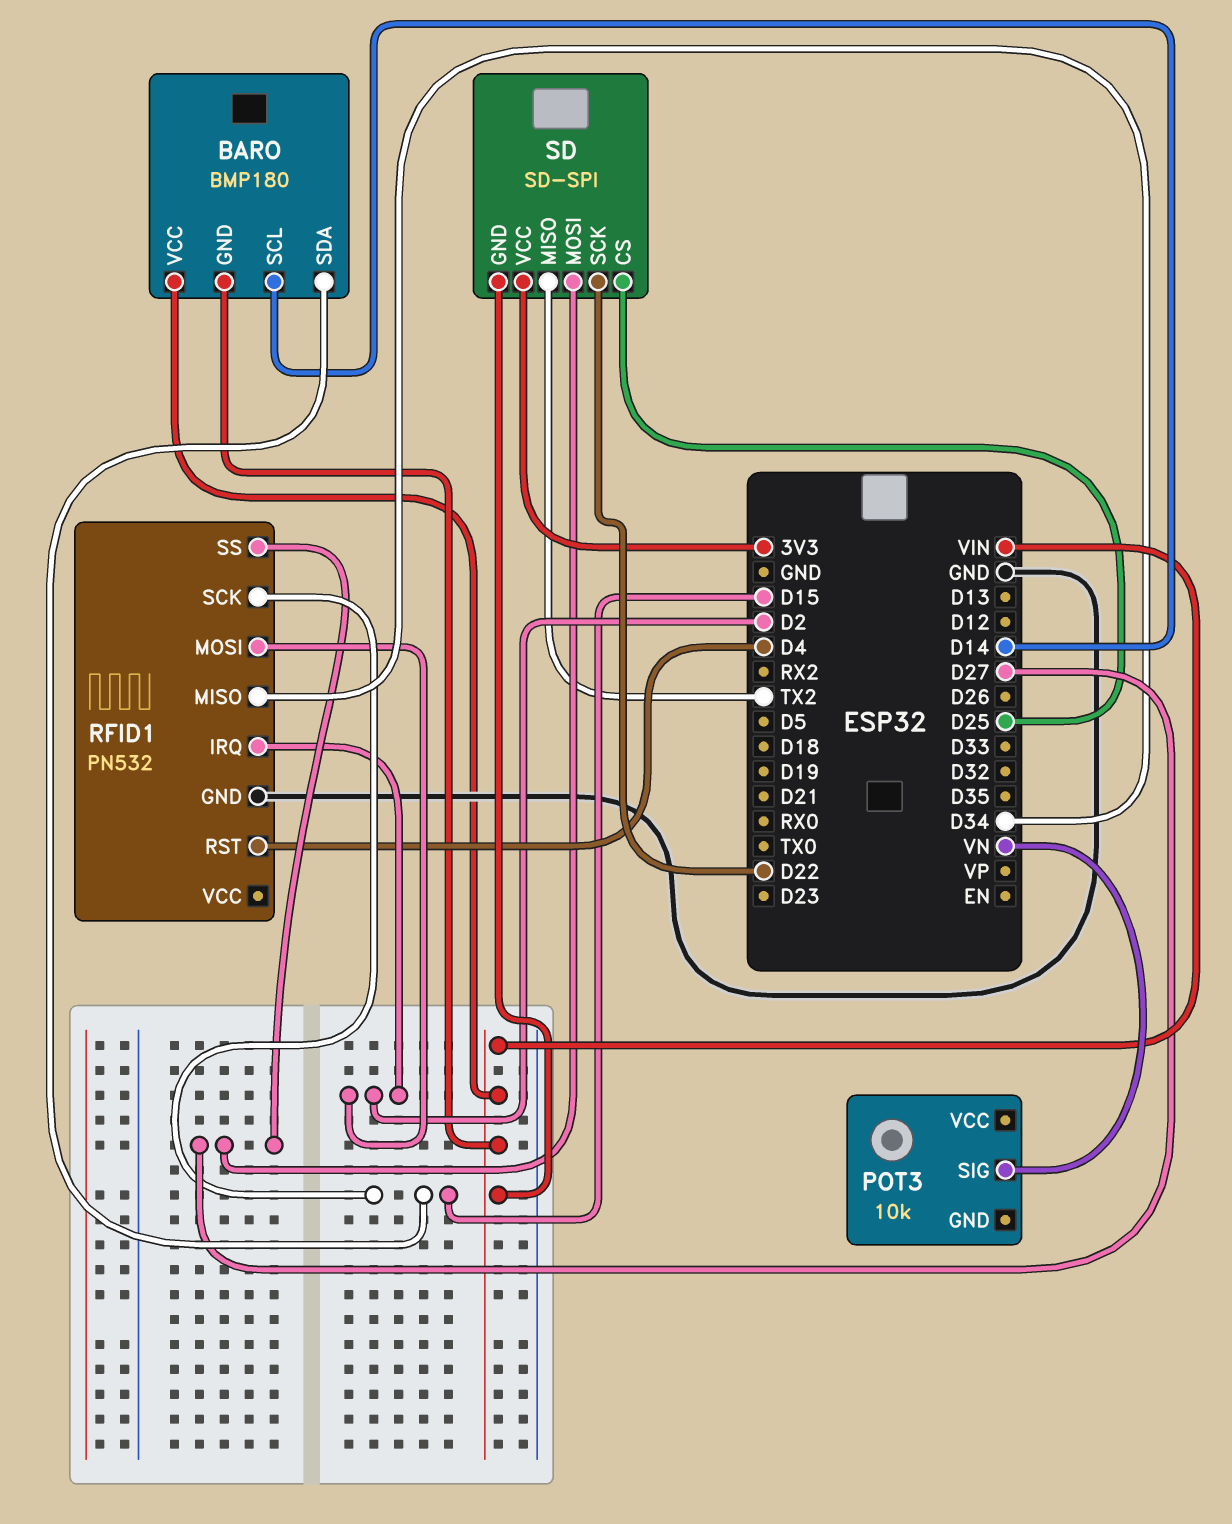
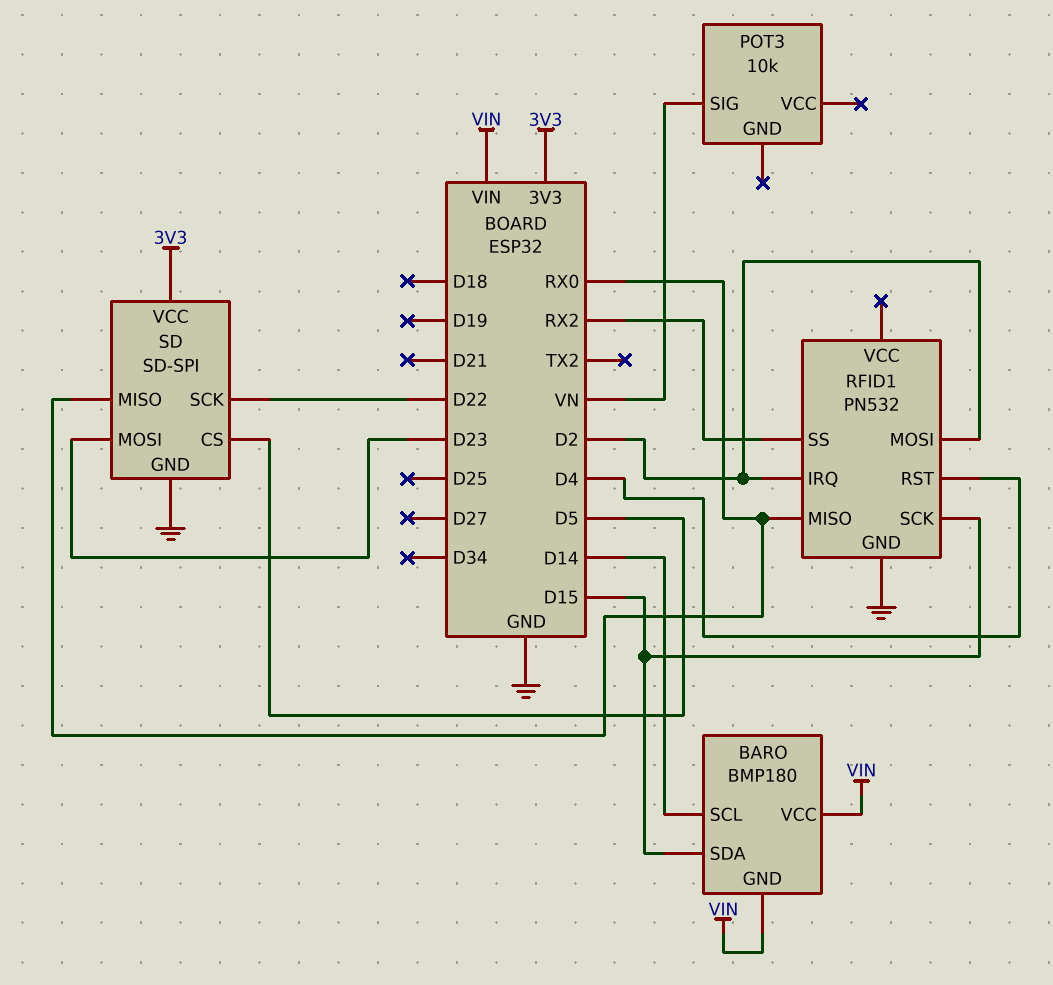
RFID1 pin MISO: D34 -> RX0
RFID1 pin SS: D27 -> RX2
SD pin CS: D25 -> D5
SD pin GND: VIN -> GND
SD pin MISO: TX2 -> RX0
SD pin MOSI: D27 -> D23

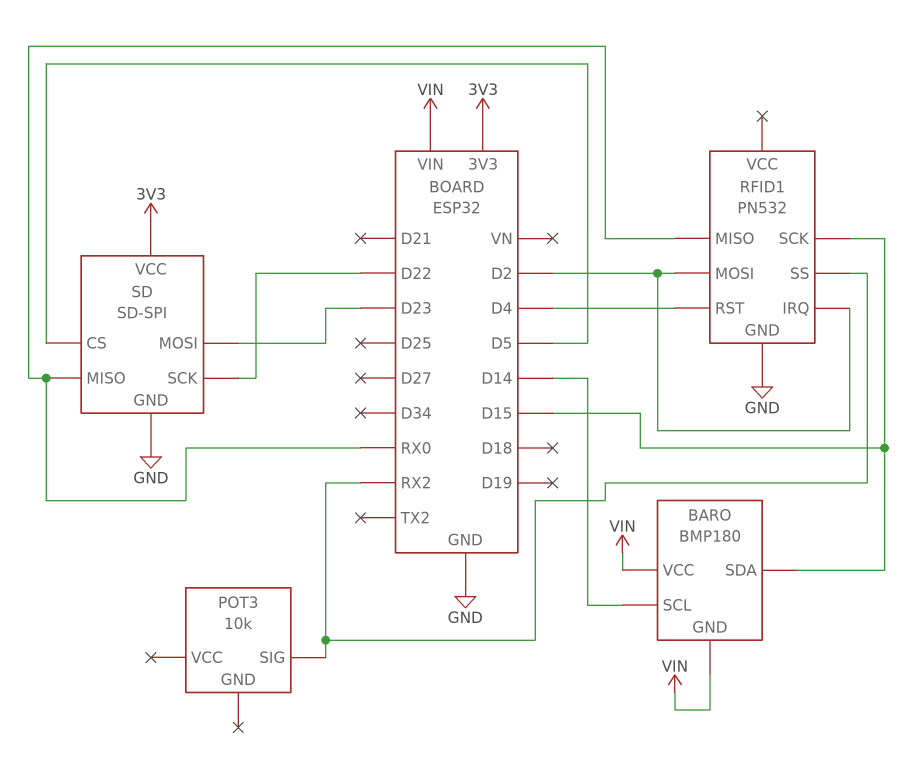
POT3 pin SIG: VN -> RX2

